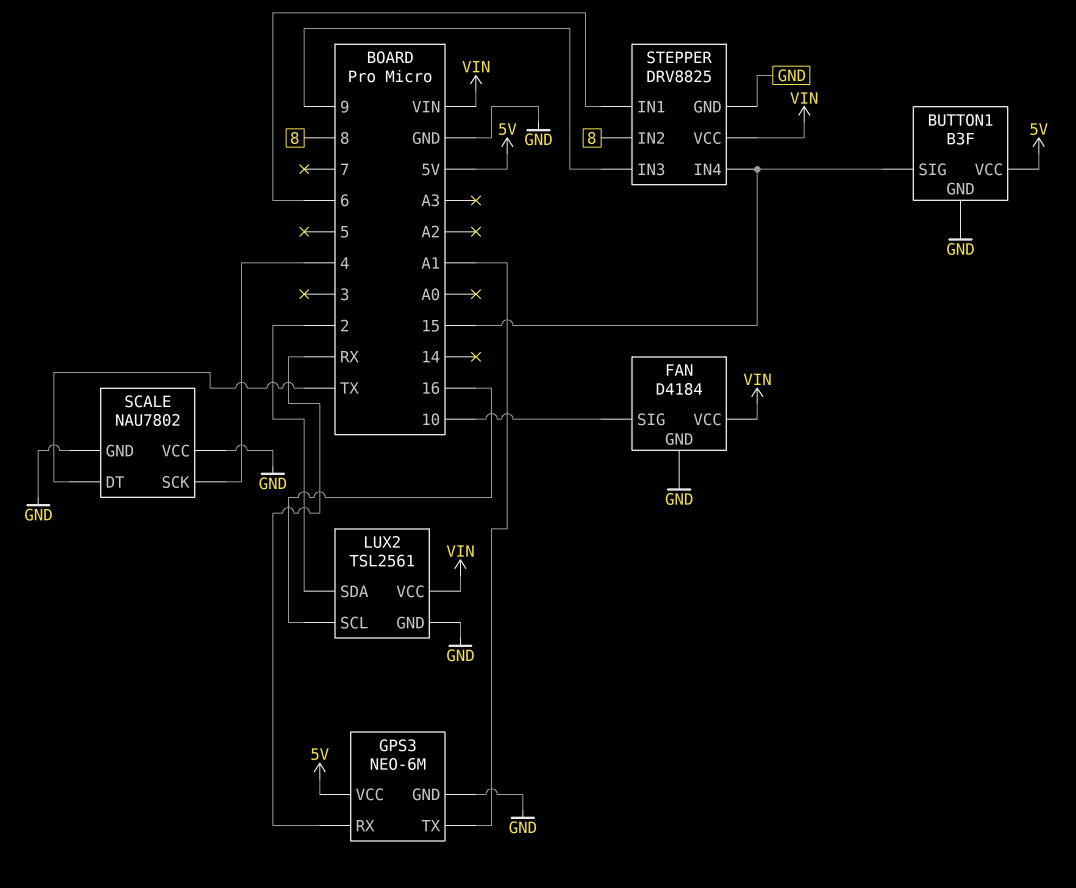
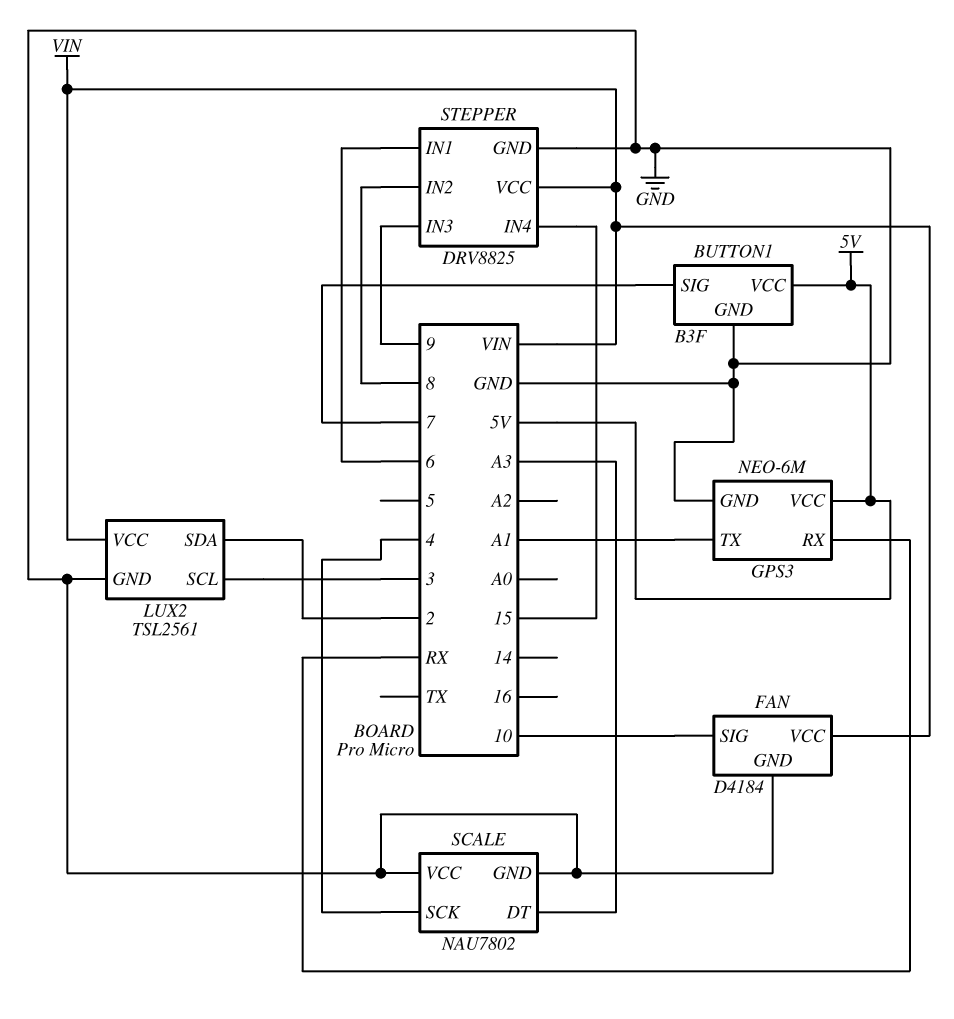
BUTTON1 pin SIG: 15 -> 7
LUX2 pin SCL: 16 -> 3
SCALE pin DT: TX -> A3

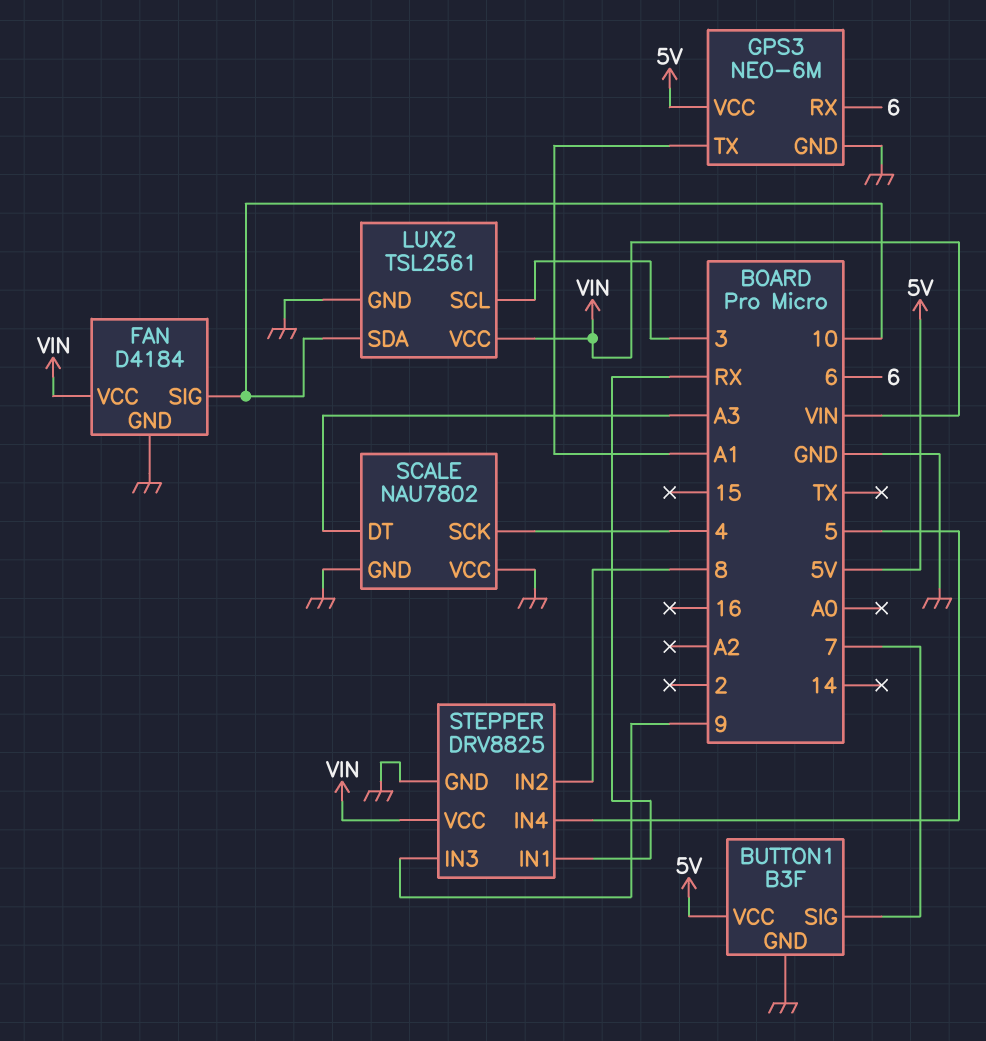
GPS3 pin RX: RX -> 6
LUX2 pin SDA: 2 -> 10
STEPPER pin IN1: 6 -> RX
STEPPER pin IN4: 15 -> 5

